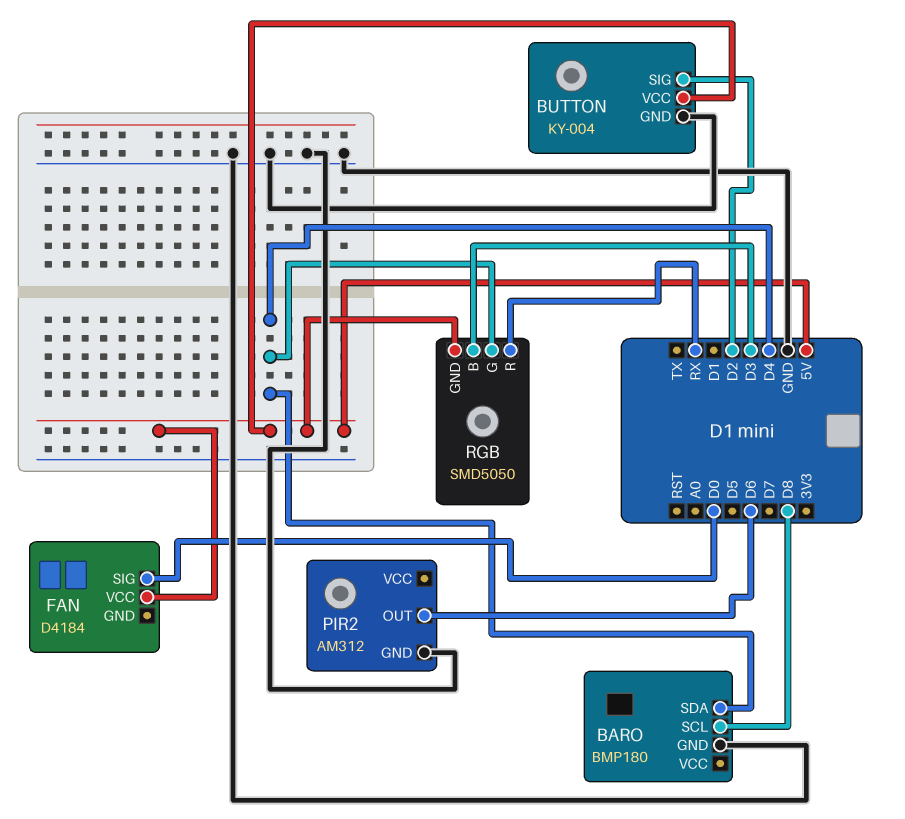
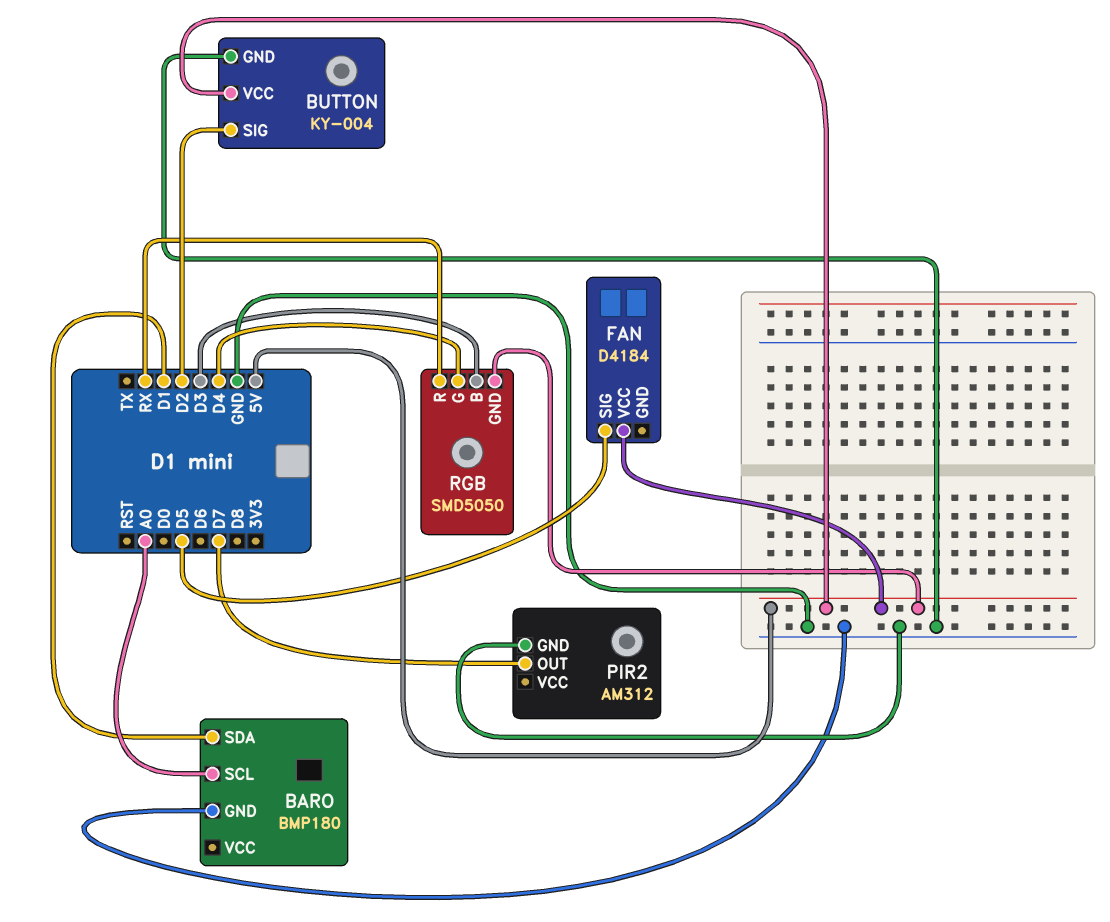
BARO pin SCL: D8 -> A0
BARO pin SDA: D4 -> D1
FAN pin SIG: D0 -> D5
PIR2 pin OUT: D6 -> D7

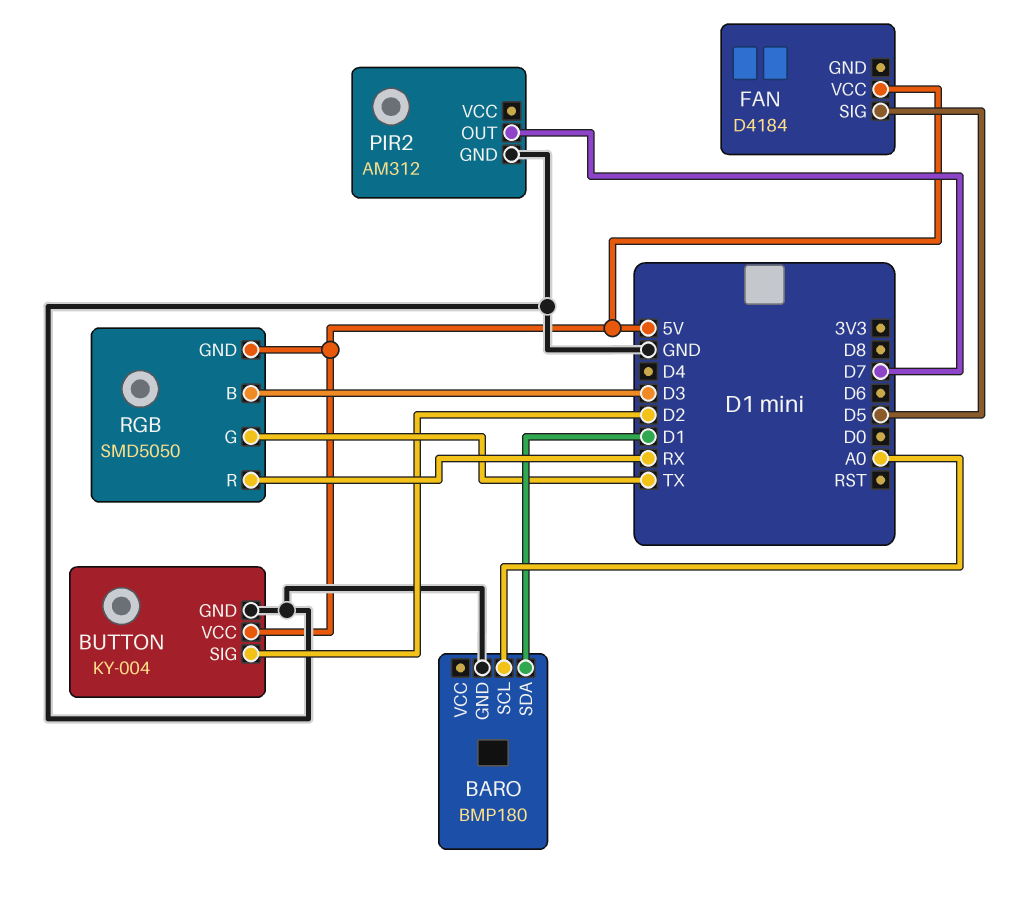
RGB pin G: D4 -> TX

